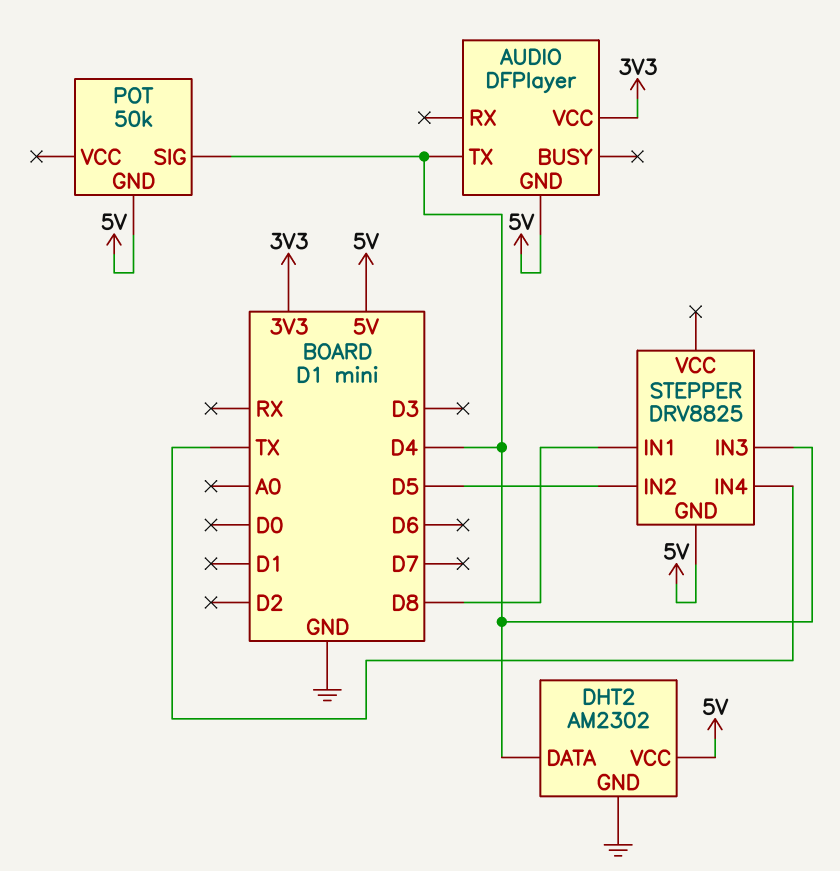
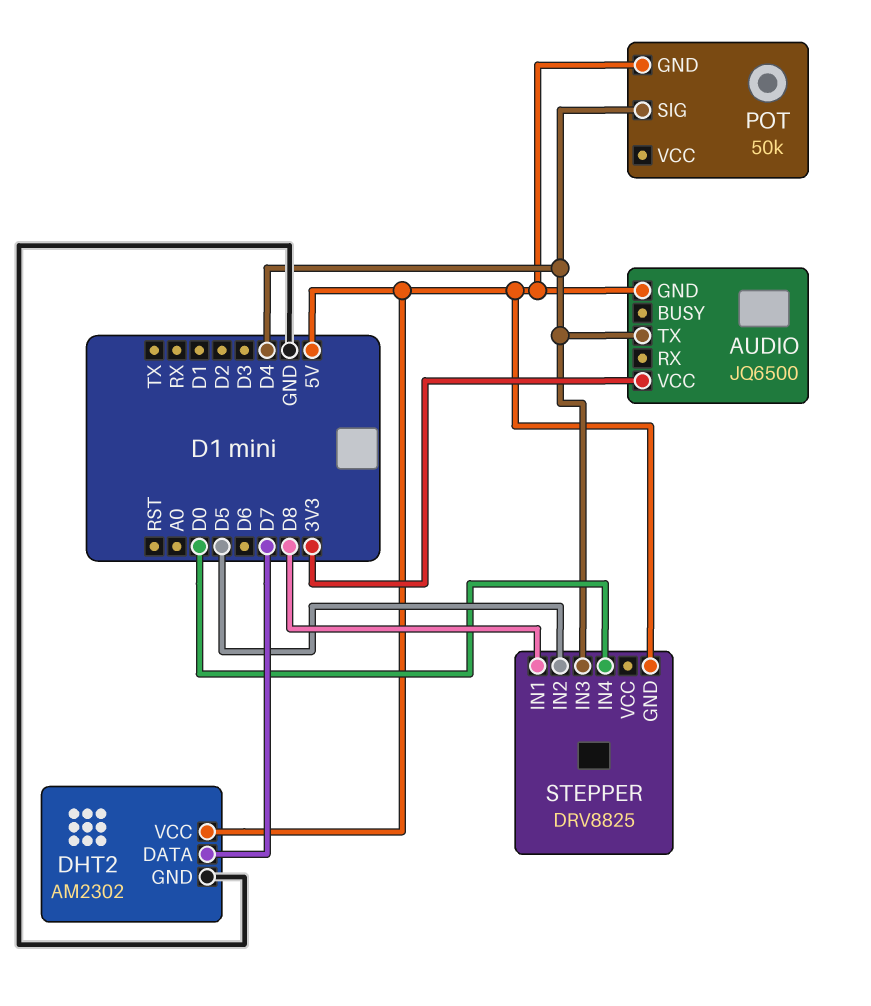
AUDIO: DFPlayer -> JQ6500
DHT2 pin DATA: D4 -> D7
STEPPER pin IN4: TX -> D0

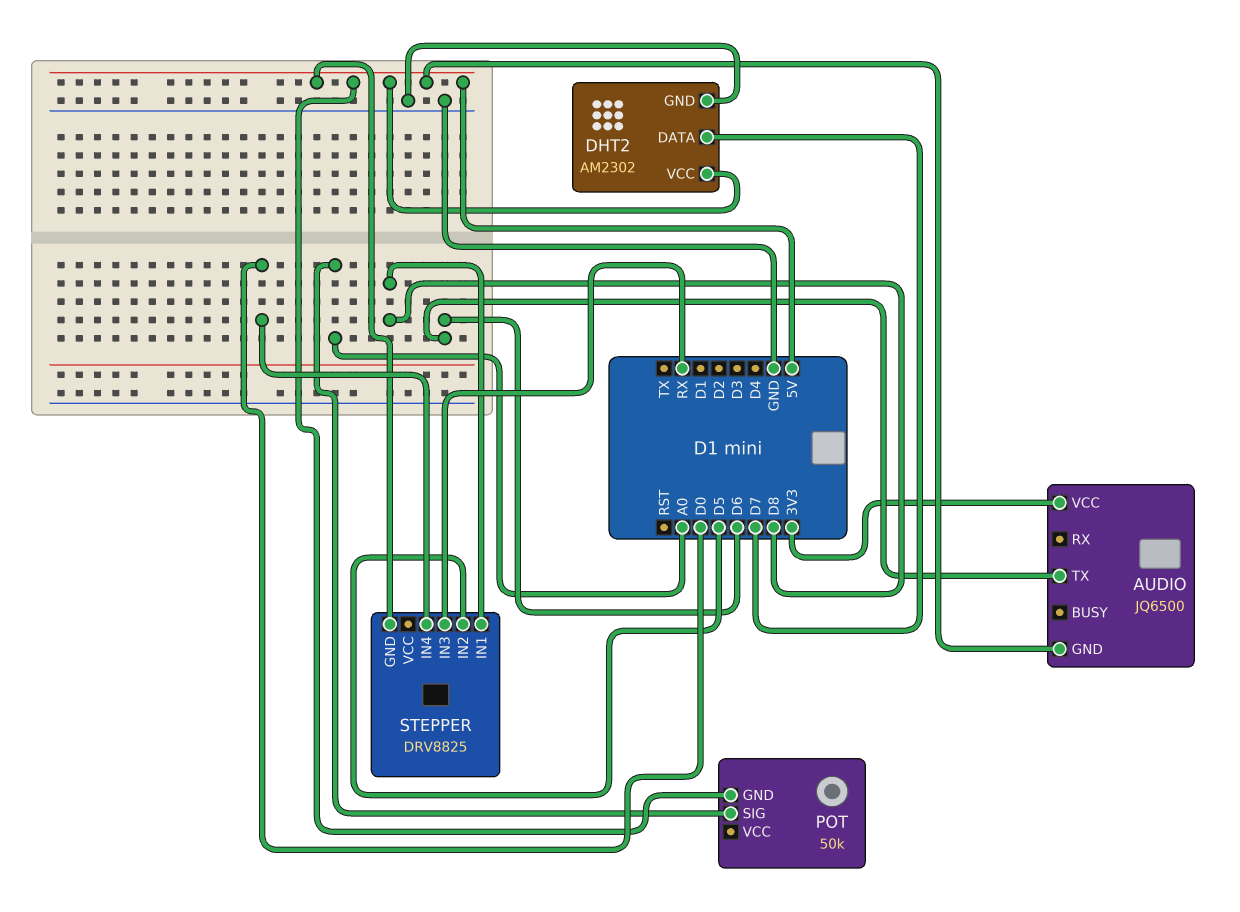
AUDIO pin TX: D4 -> D6
POT pin SIG: D4 -> A0
STEPPER pin IN3: D4 -> RX

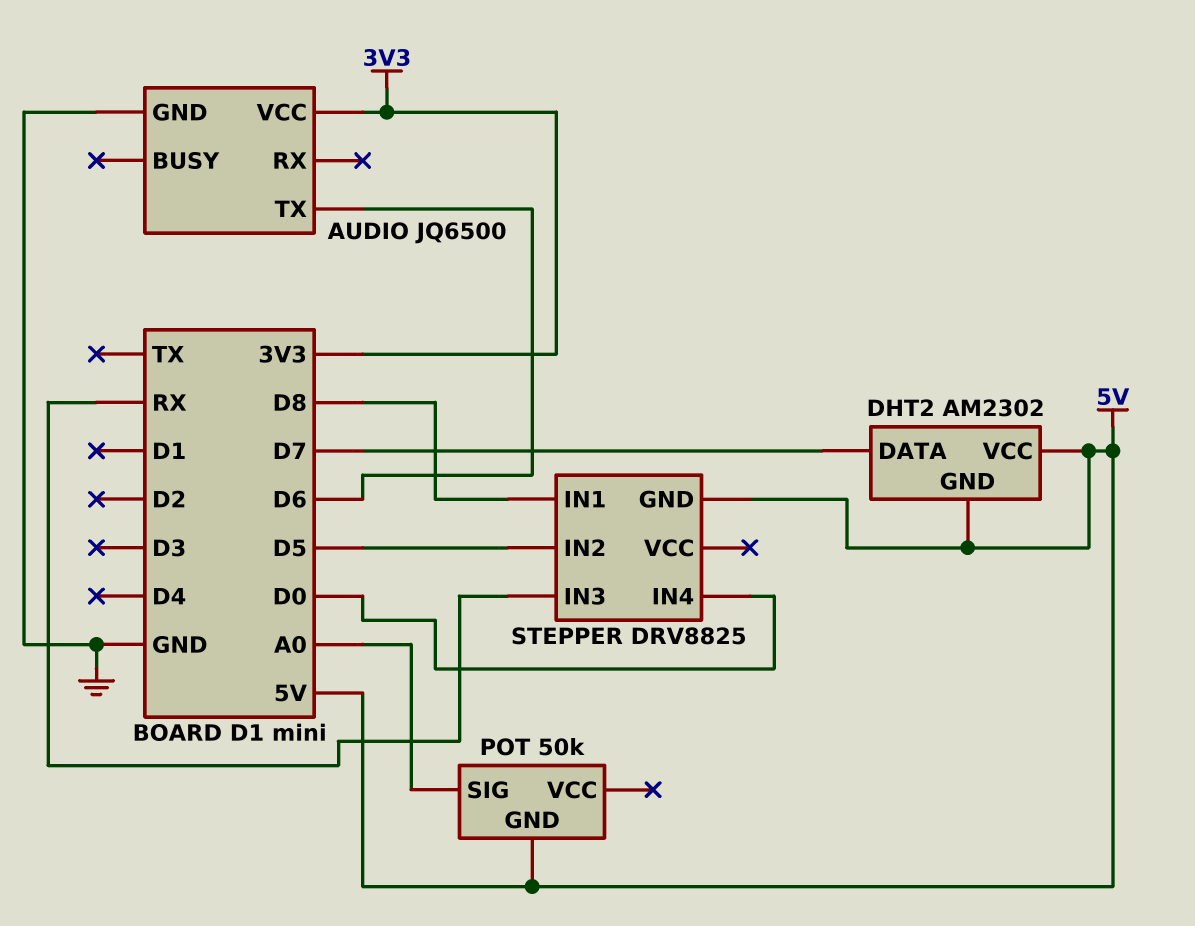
AUDIO pin GND: 5V -> GND
DHT2 pin GND: GND -> 5V

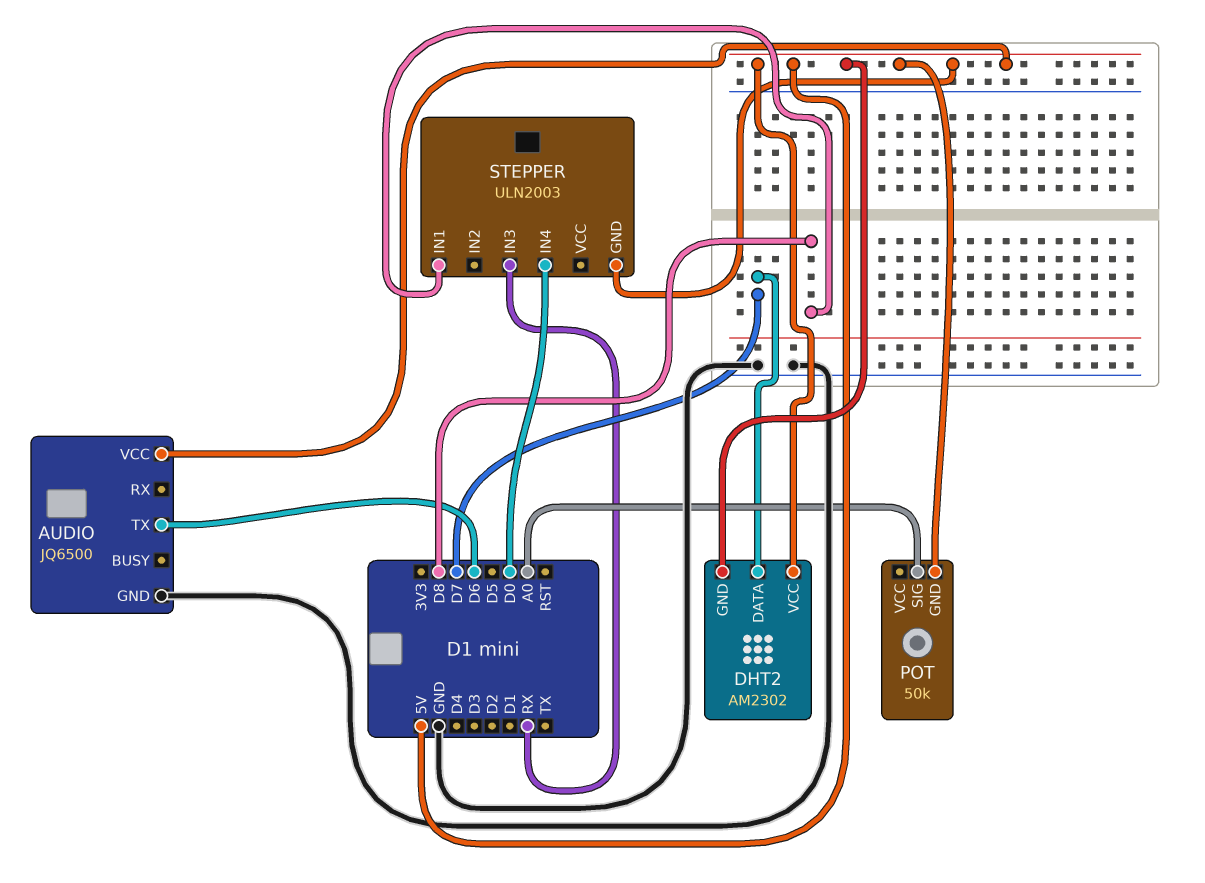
AUDIO pin VCC: 3V3 -> 5V
STEPPER: DRV8825 -> ULN2003
STEPPER pin IN2: D5 -> none

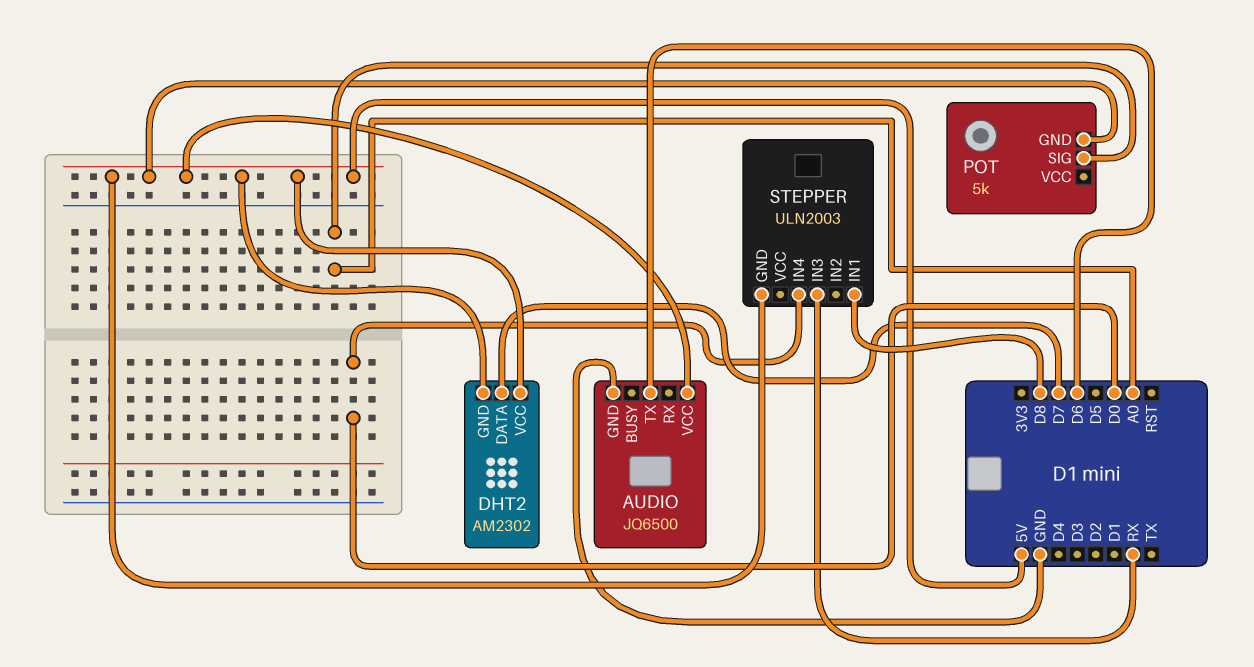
POT: 50k -> 5k

